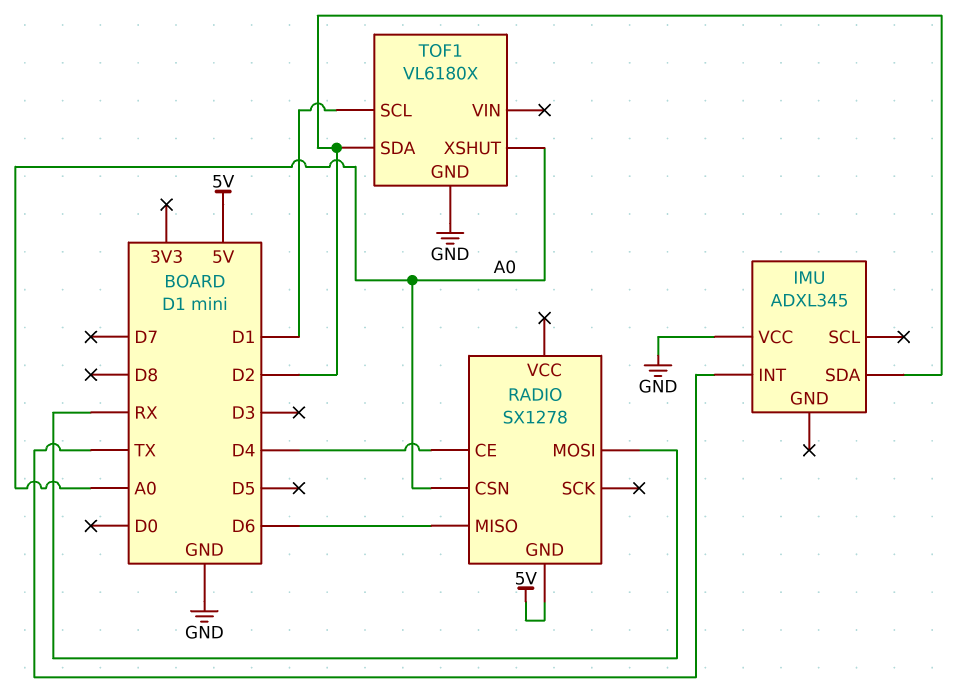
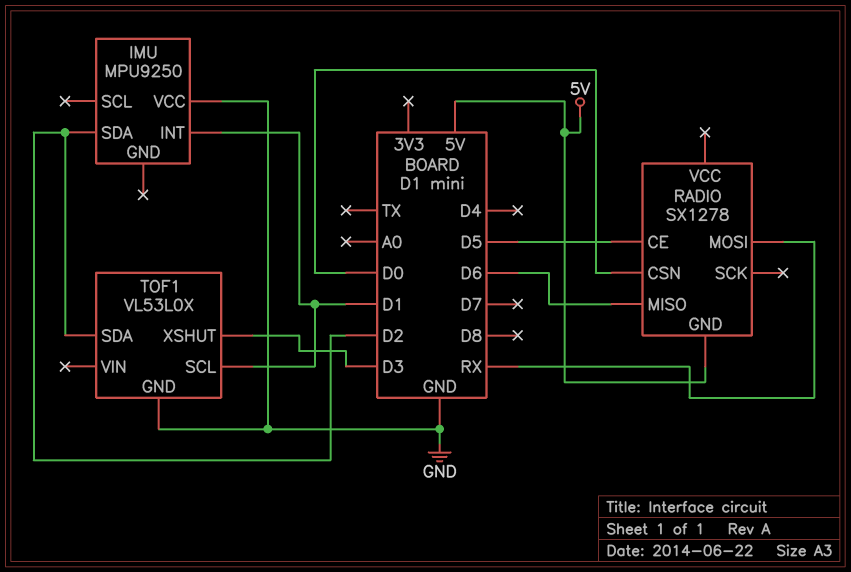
IMU: ADXL345 -> MPU9250
IMU pin INT: TX -> D1
RADIO pin CE: D4 -> D5
RADIO pin CSN: A0 -> D0
TOF1: VL6180X -> VL53L0X
TOF1 pin XSHUT: A0 -> D3

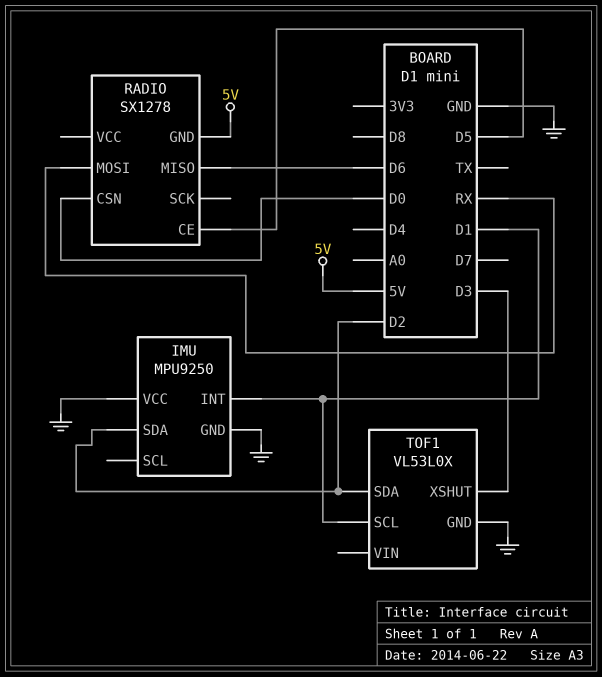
IMU pin GND: none -> GND

